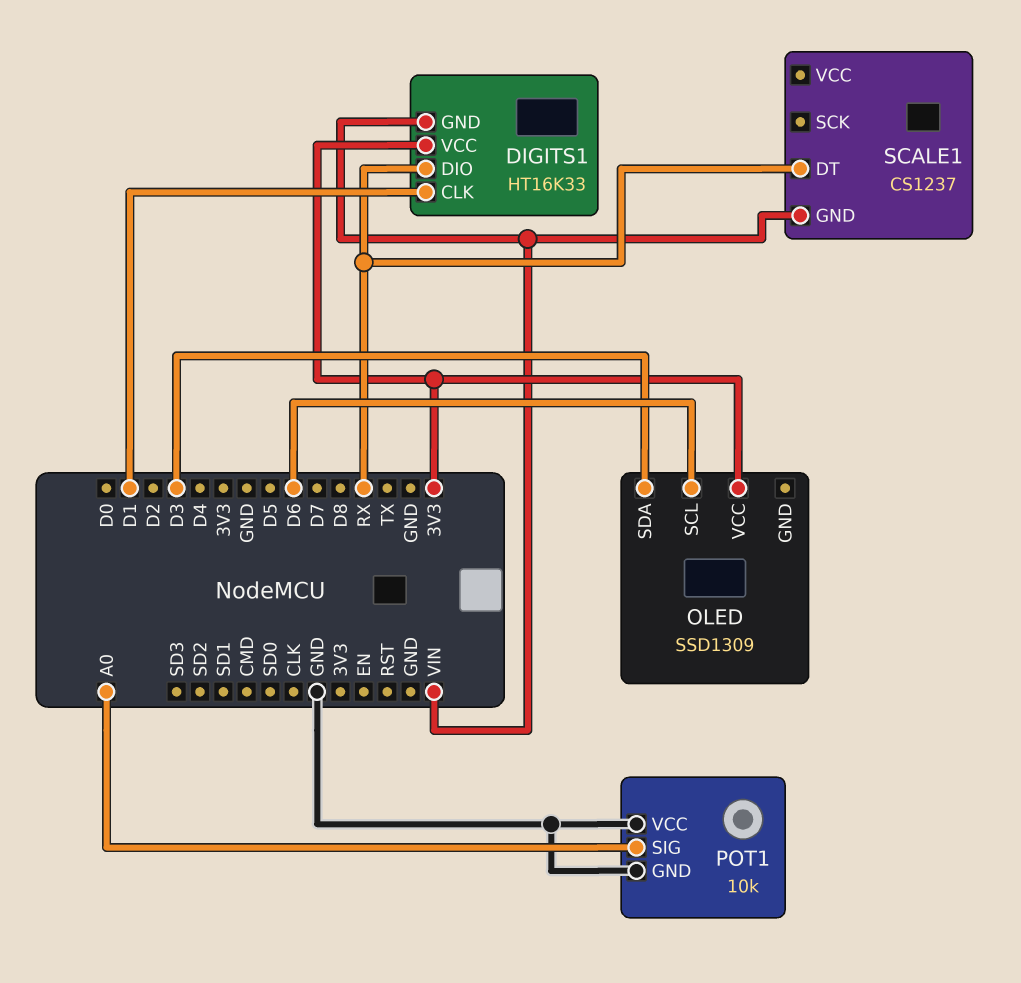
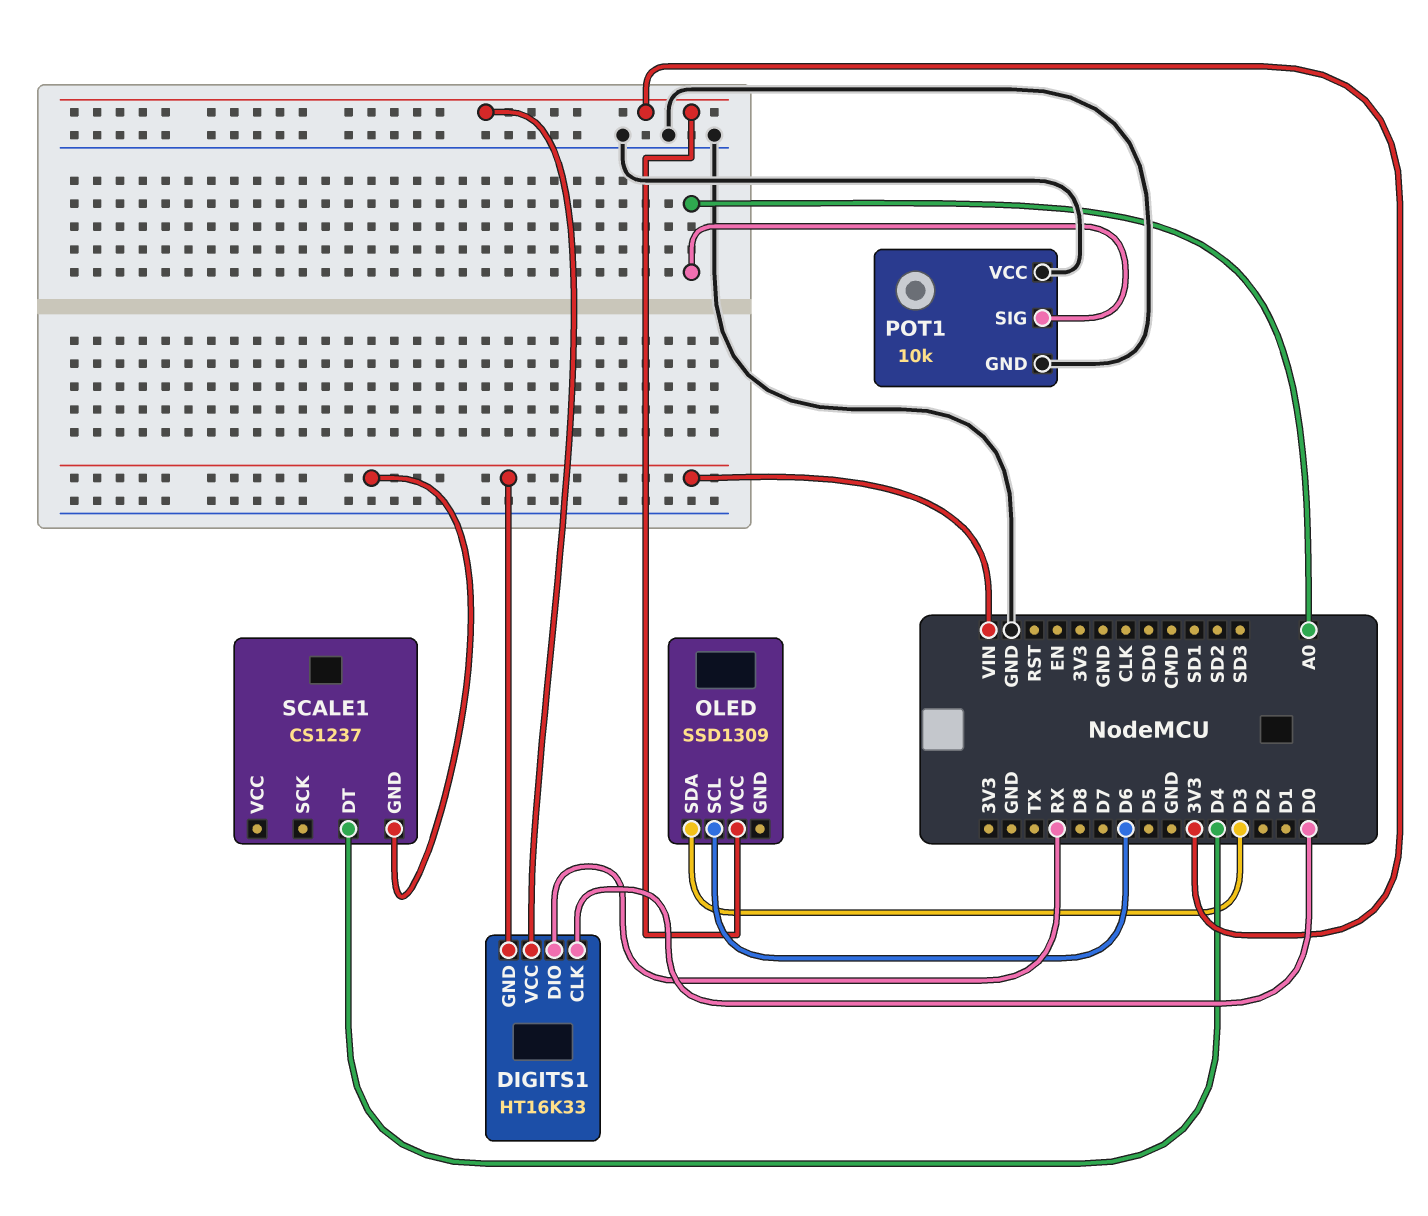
DIGITS1 pin CLK: D1 -> D0
SCALE1 pin DT: RX -> D4

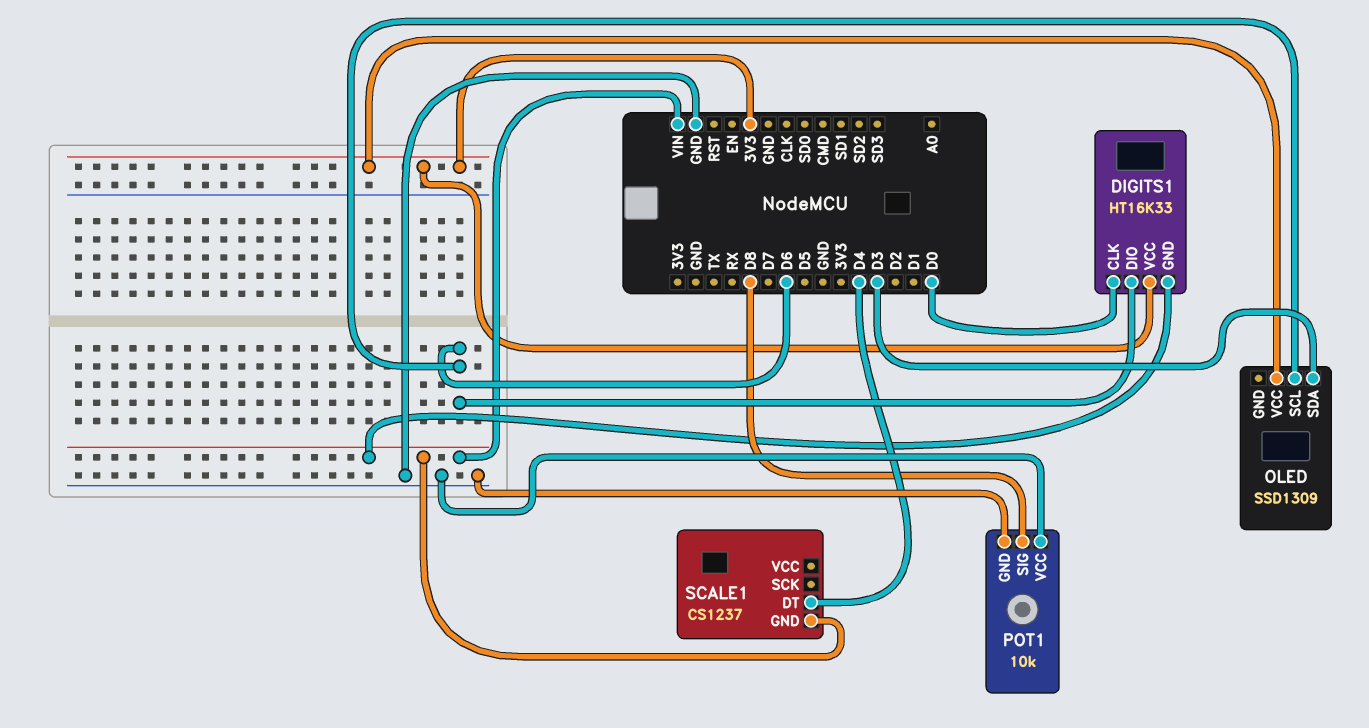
DIGITS1 pin DIO: RX -> D6
POT1 pin SIG: A0 -> D8

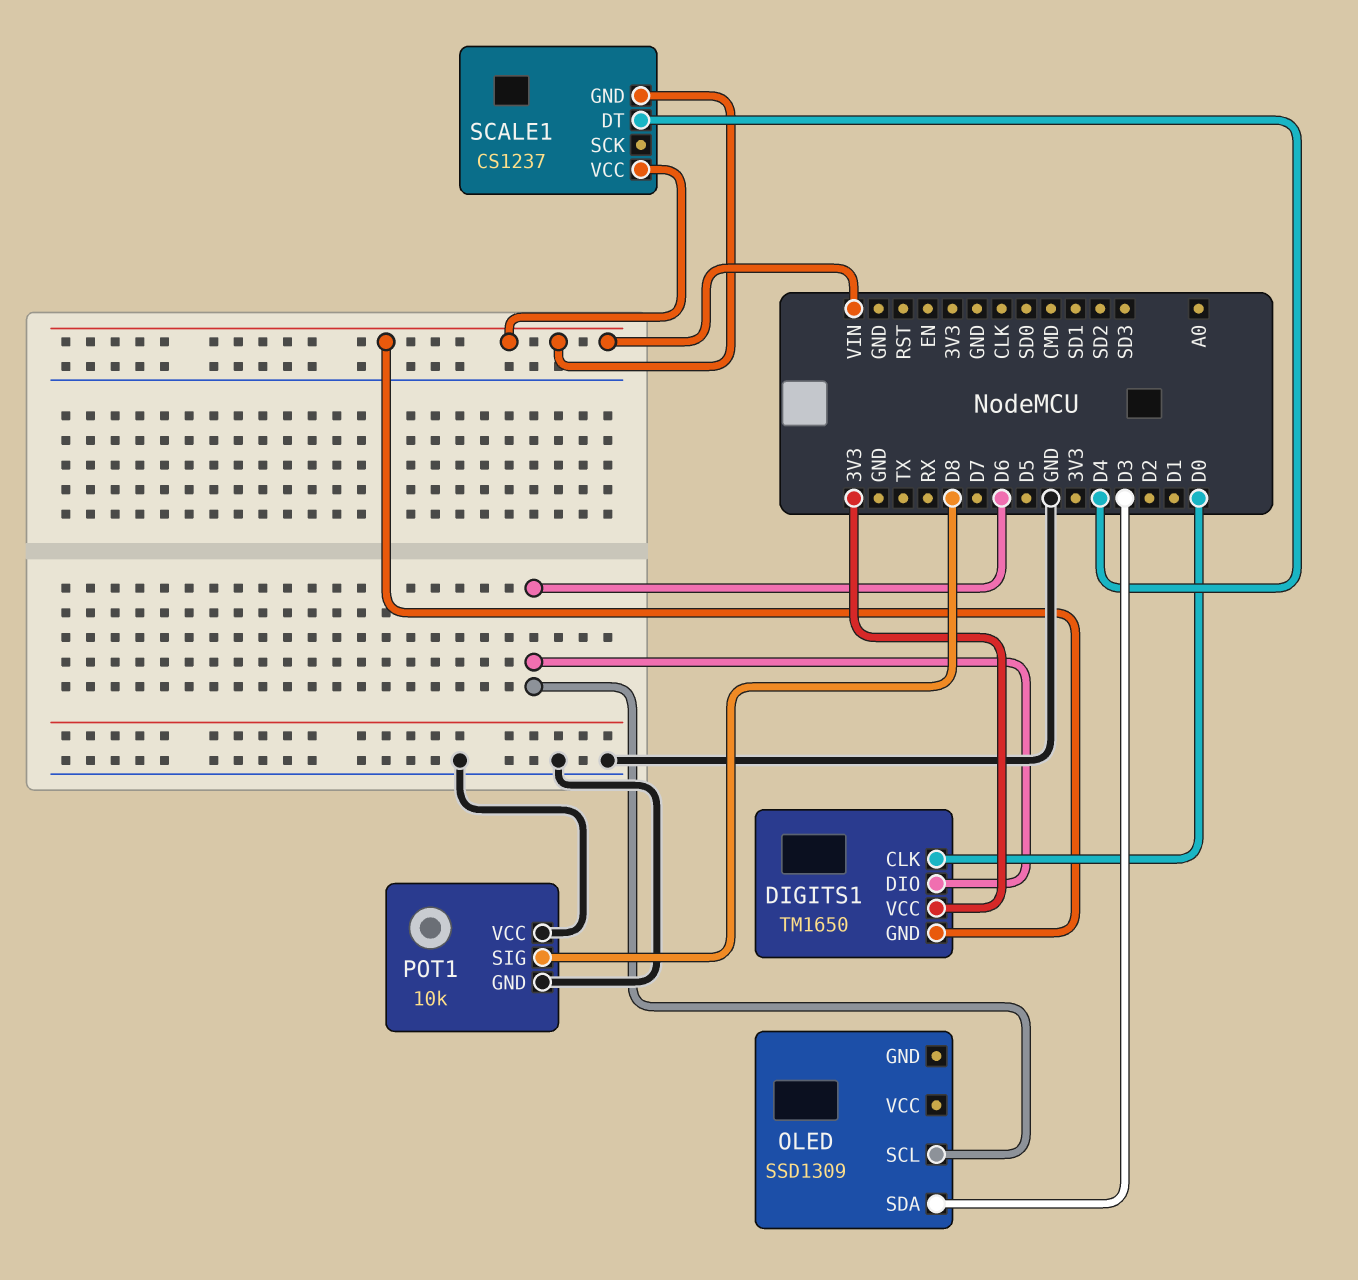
DIGITS1: HT16K33 -> TM1650
OLED pin VCC: 3V3 -> none
SCALE1 pin VCC: none -> VIN

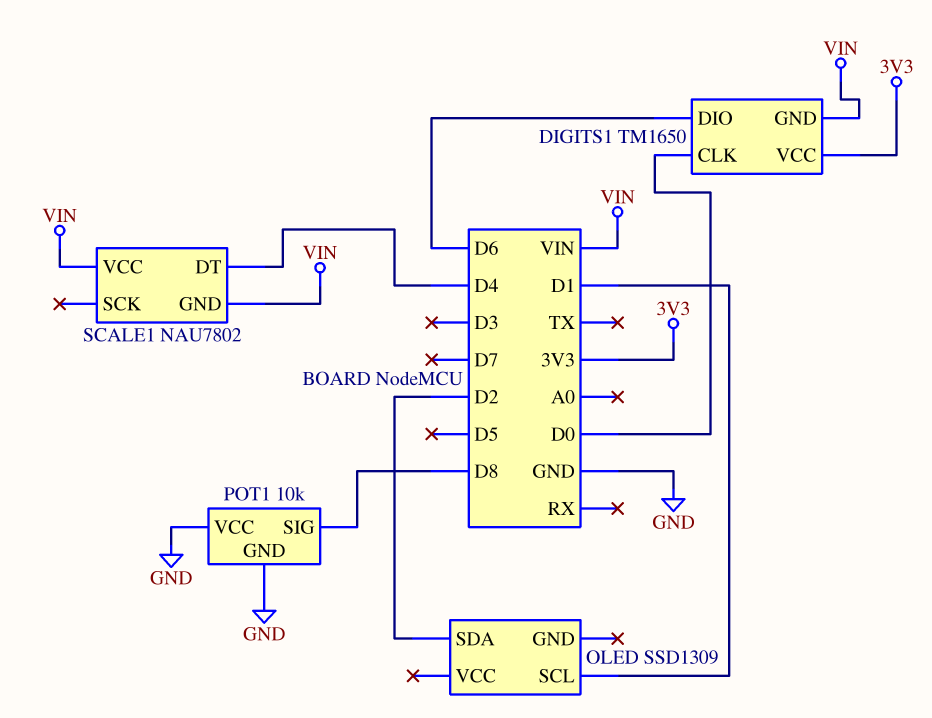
OLED pin SCL: D6 -> D1
OLED pin SDA: D3 -> D2
SCALE1: CS1237 -> NAU7802

